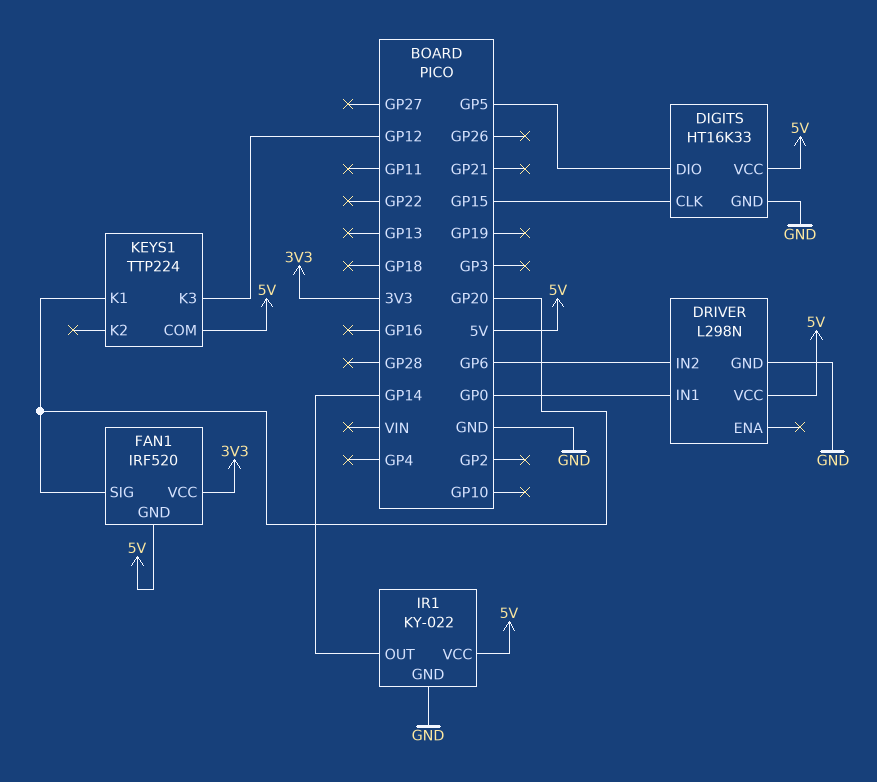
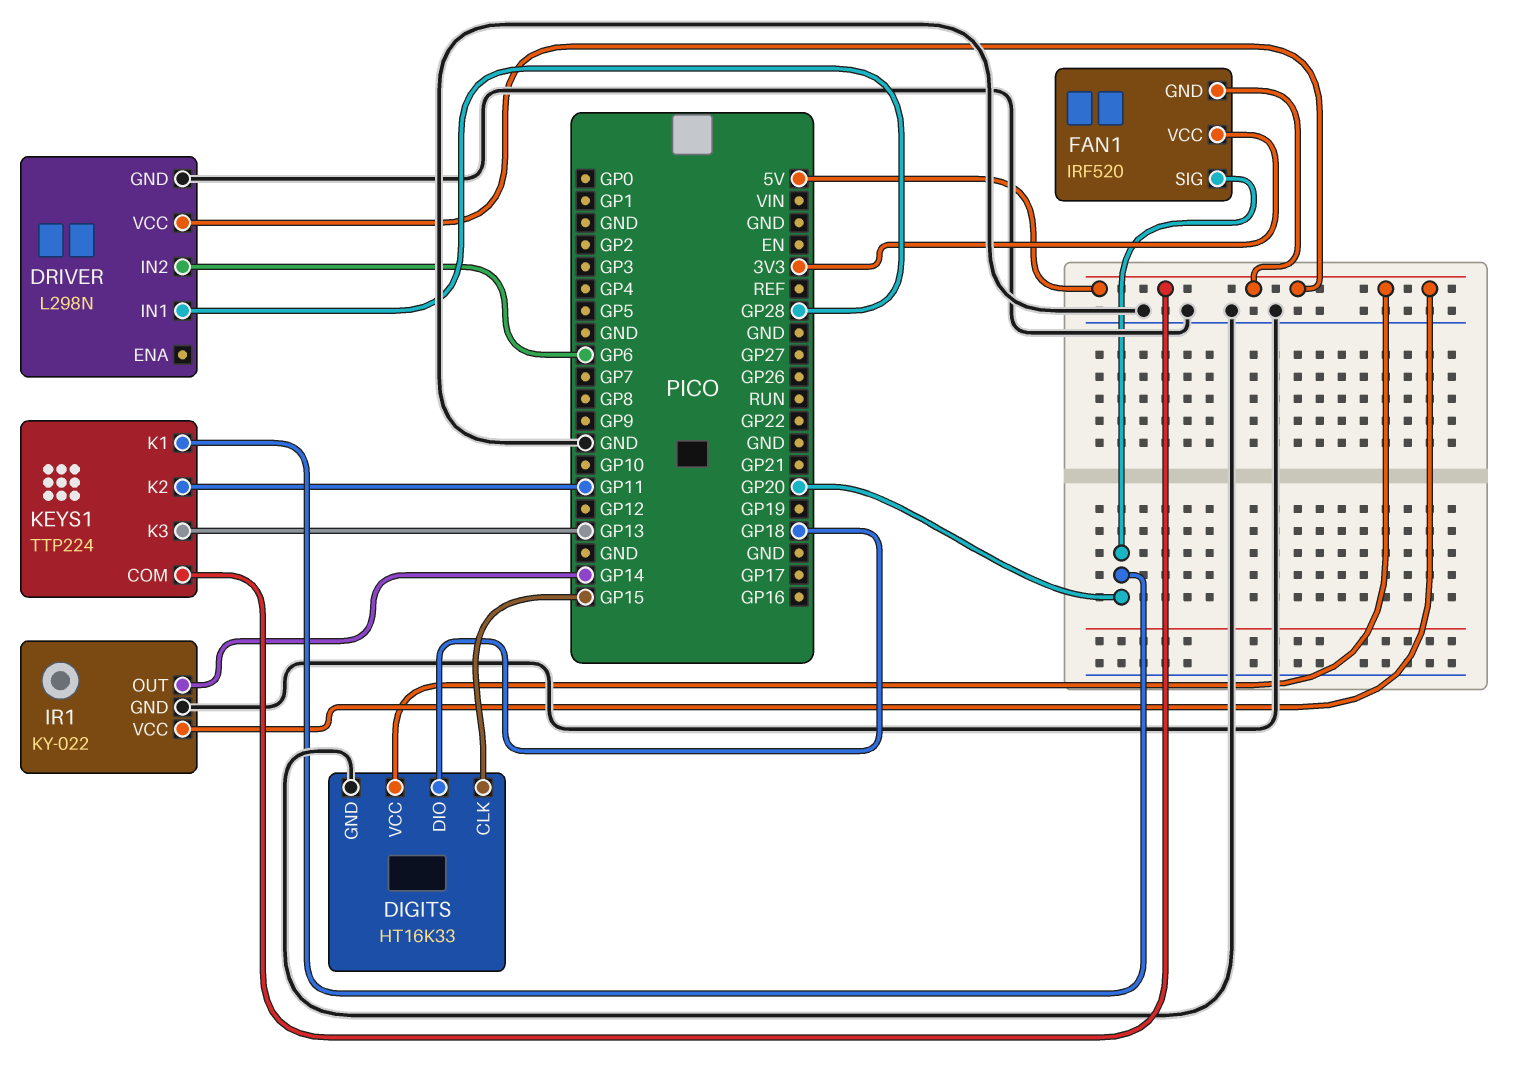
DIGITS pin DIO: GP5 -> GP18
DRIVER pin IN1: GP0 -> GP28
KEYS1 pin K2: none -> GP11
KEYS1 pin K3: GP12 -> GP13

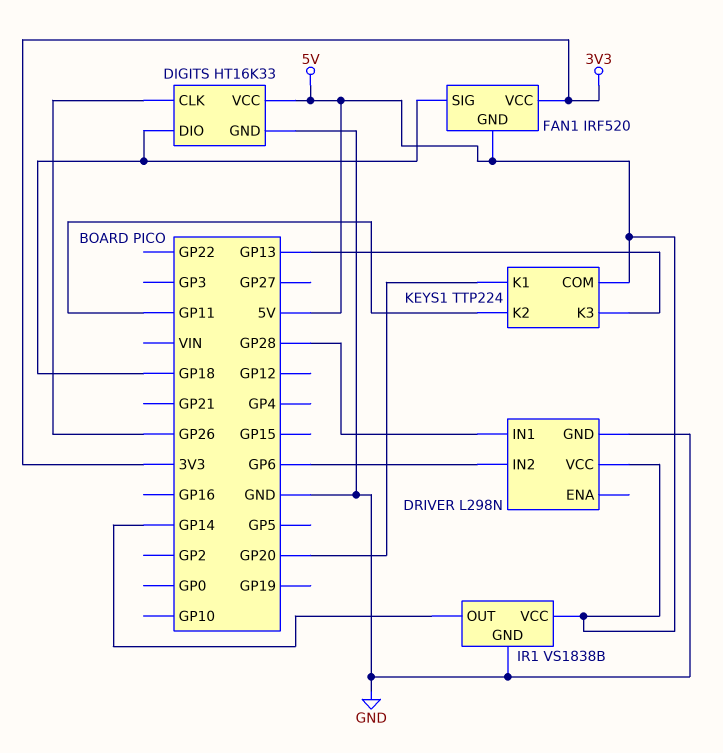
DIGITS pin CLK: GP15 -> GP26
FAN1 pin SIG: GP20 -> GP18
IR1: KY-022 -> VS1838B

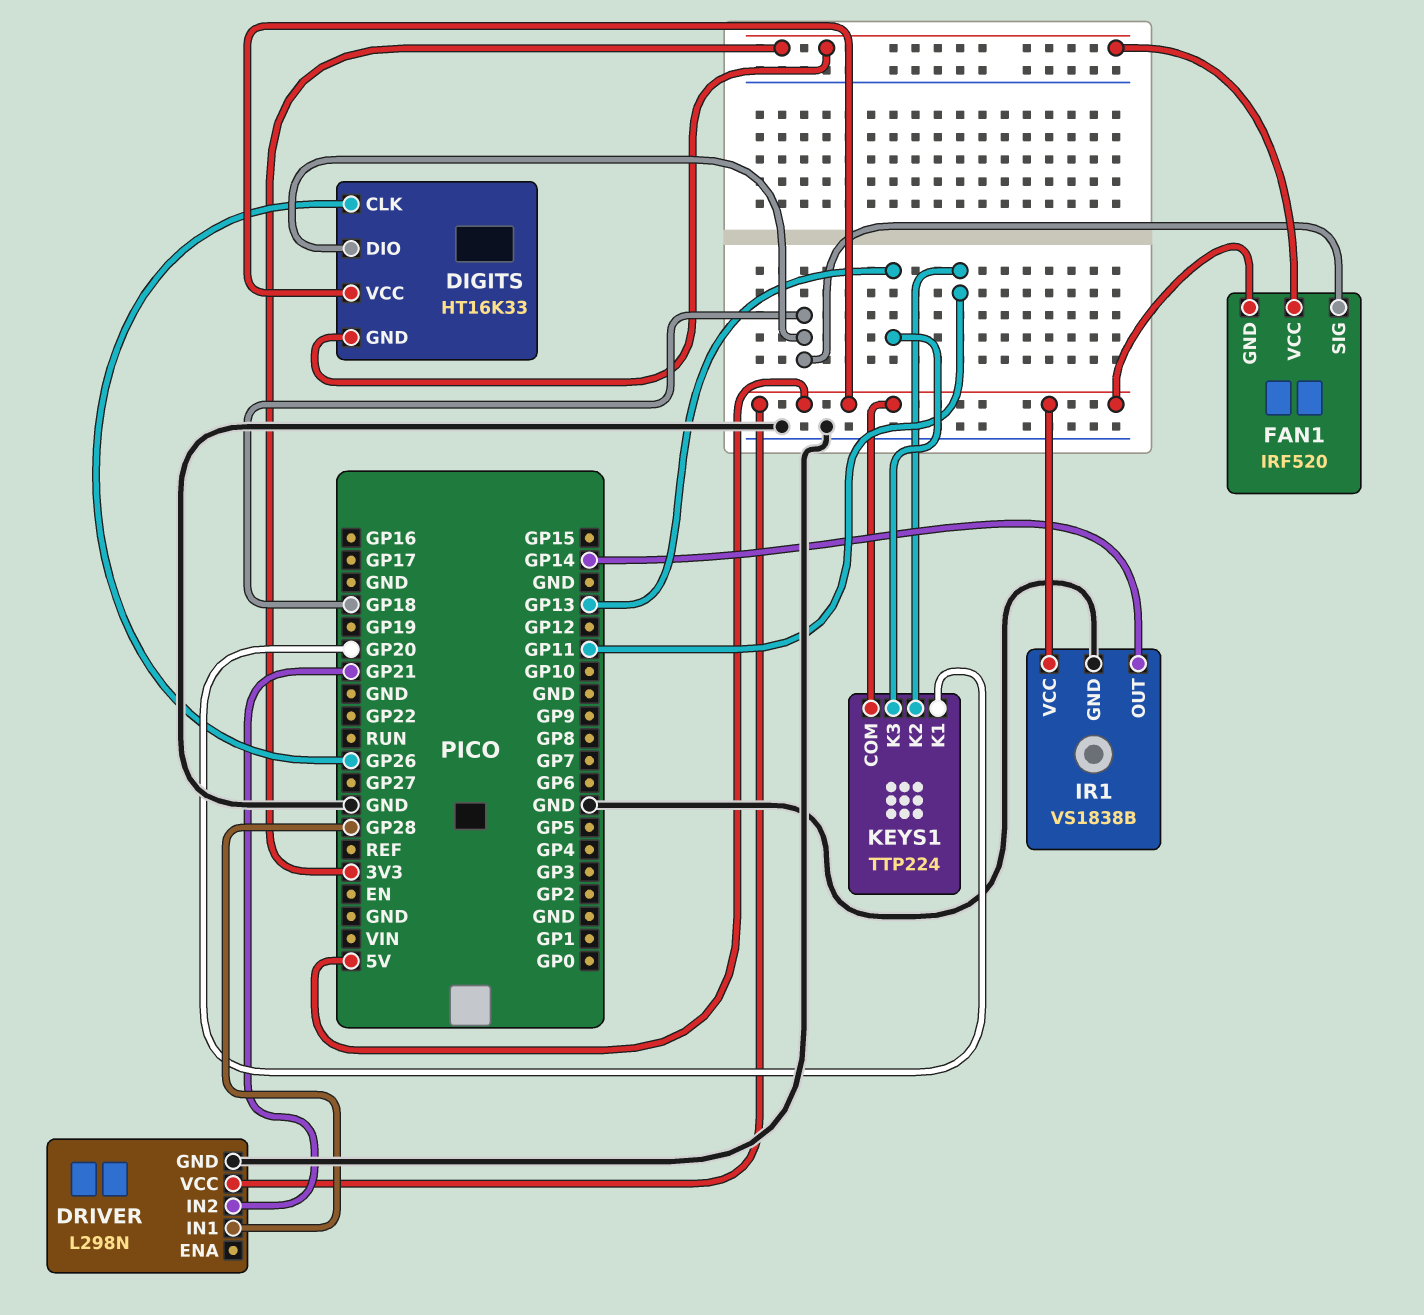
DIGITS pin GND: GND -> 3V3
DRIVER pin IN2: GP6 -> GP21

